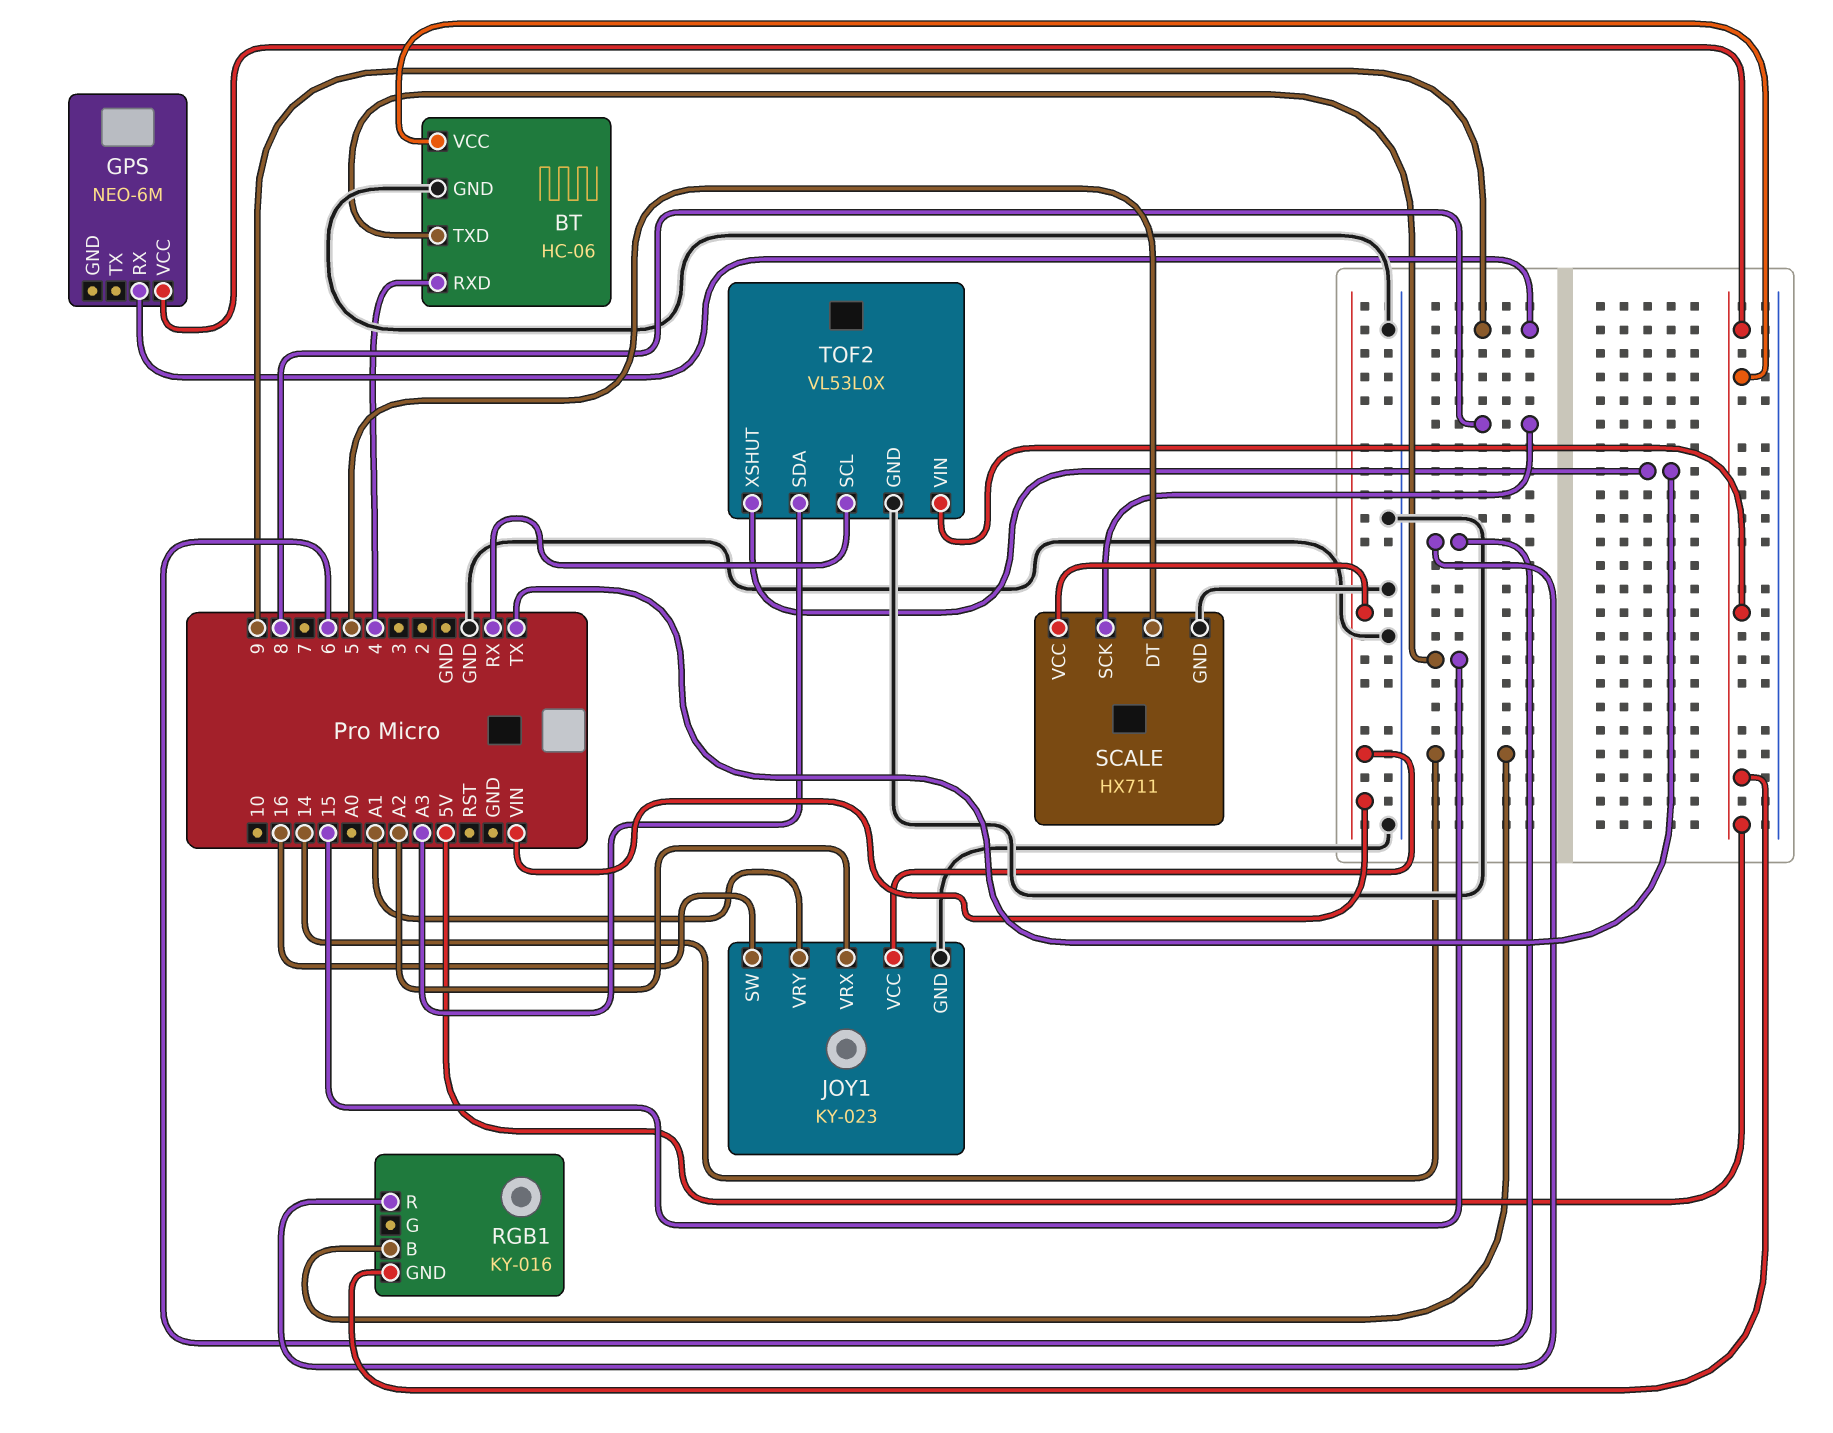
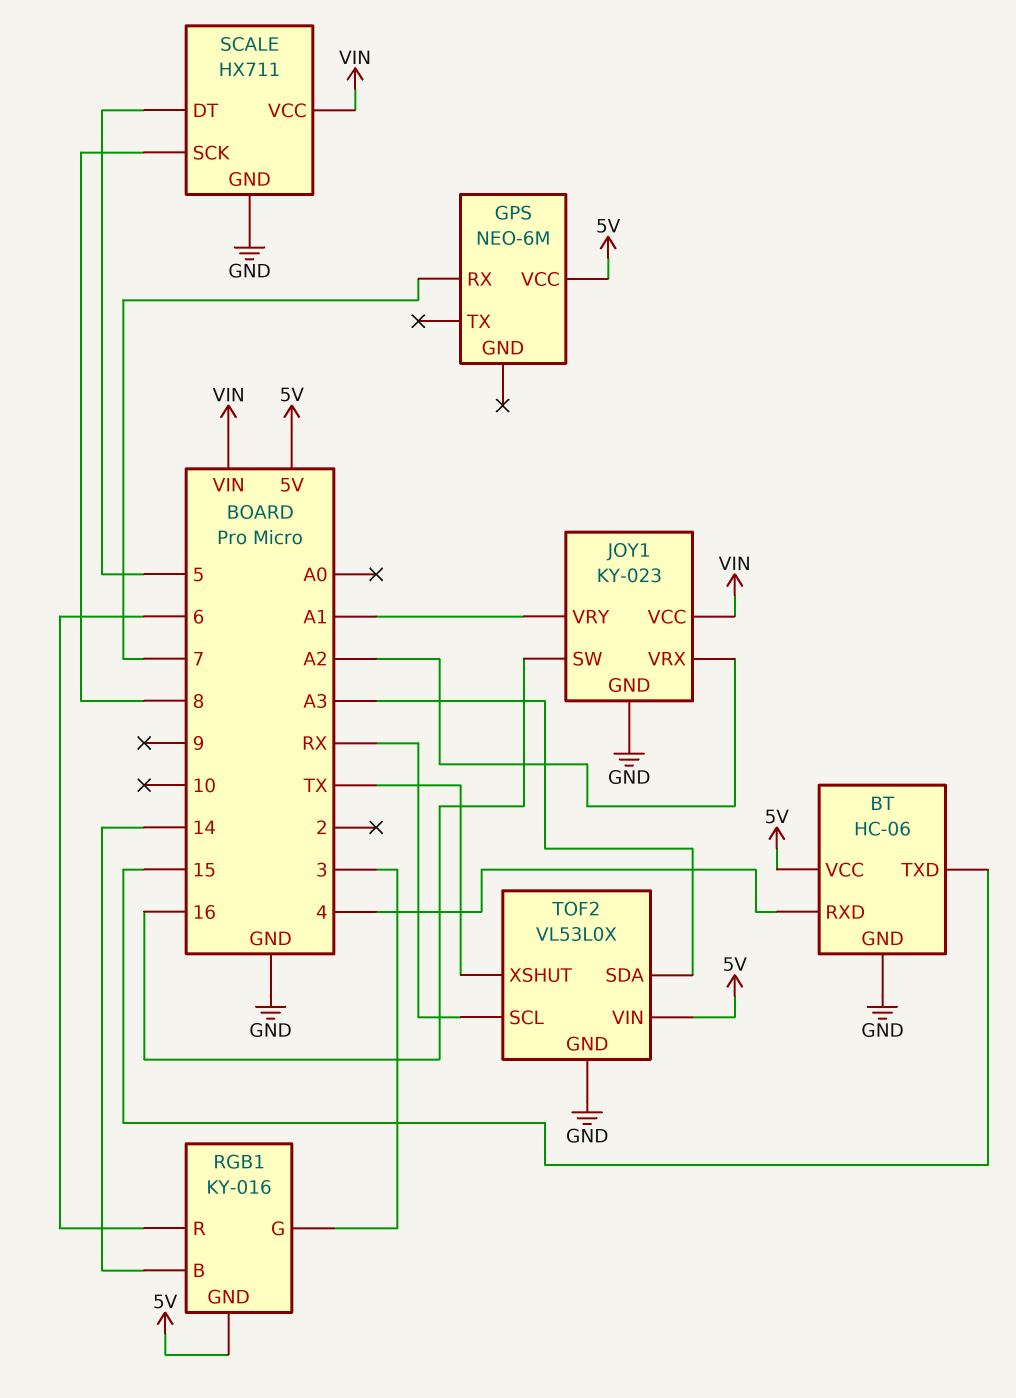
GPS pin RX: 9 -> 7
RGB1 pin G: none -> 3

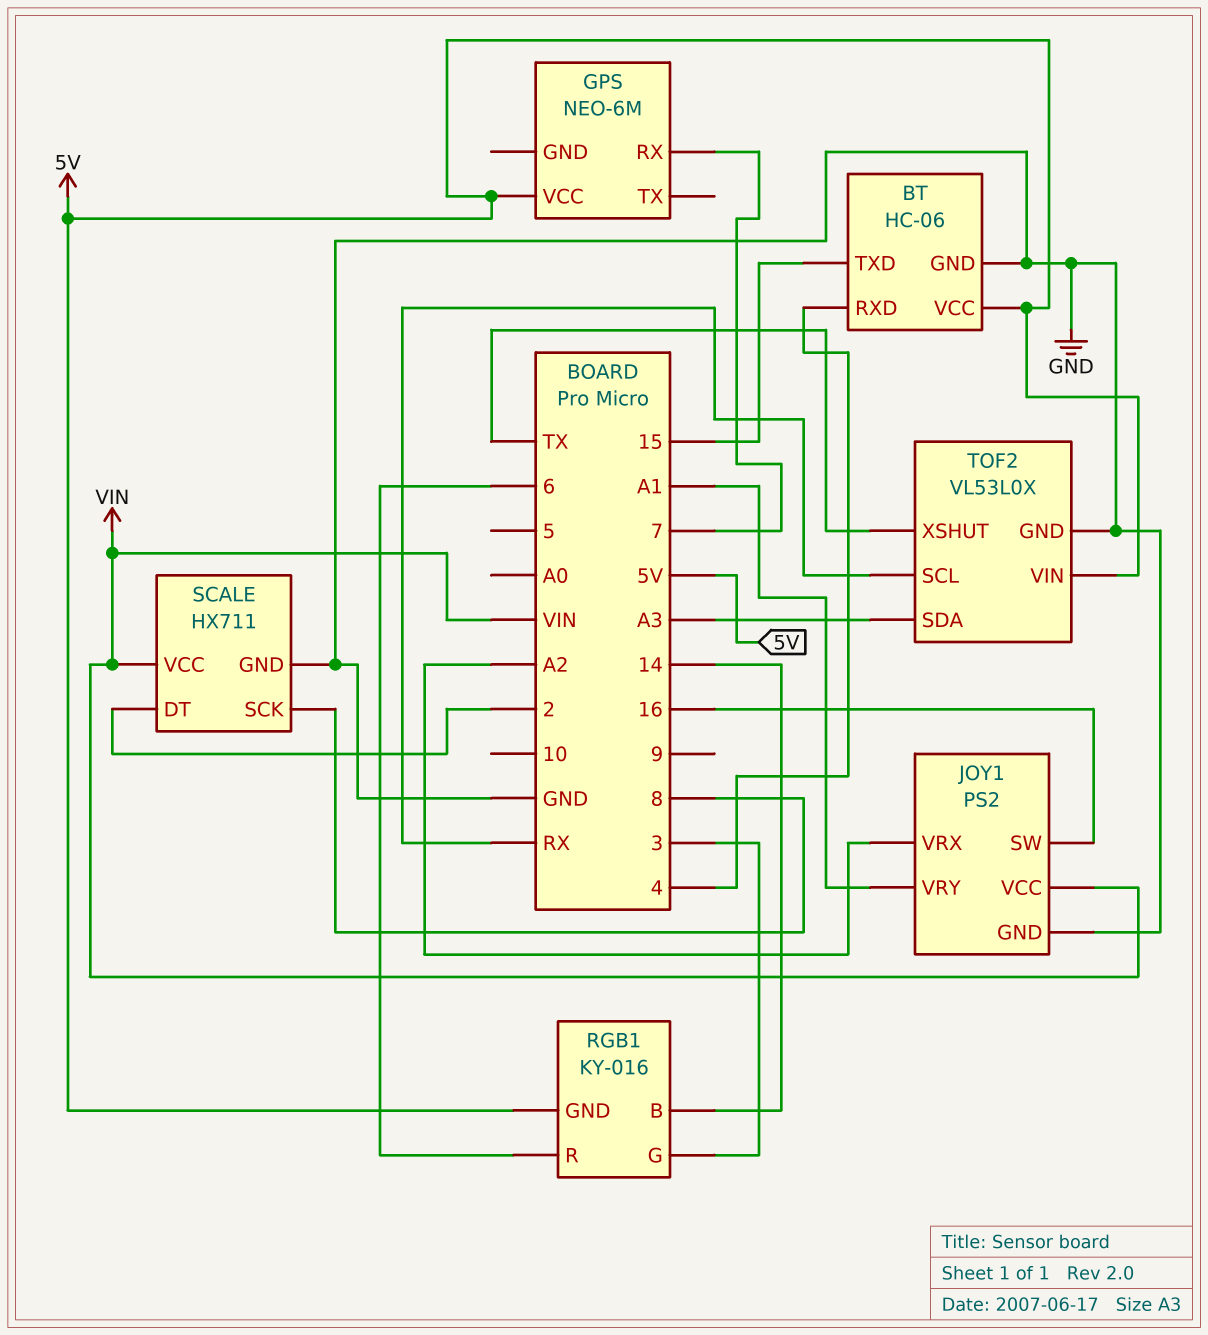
JOY1: KY-023 -> PS2
SCALE pin DT: 5 -> 2

